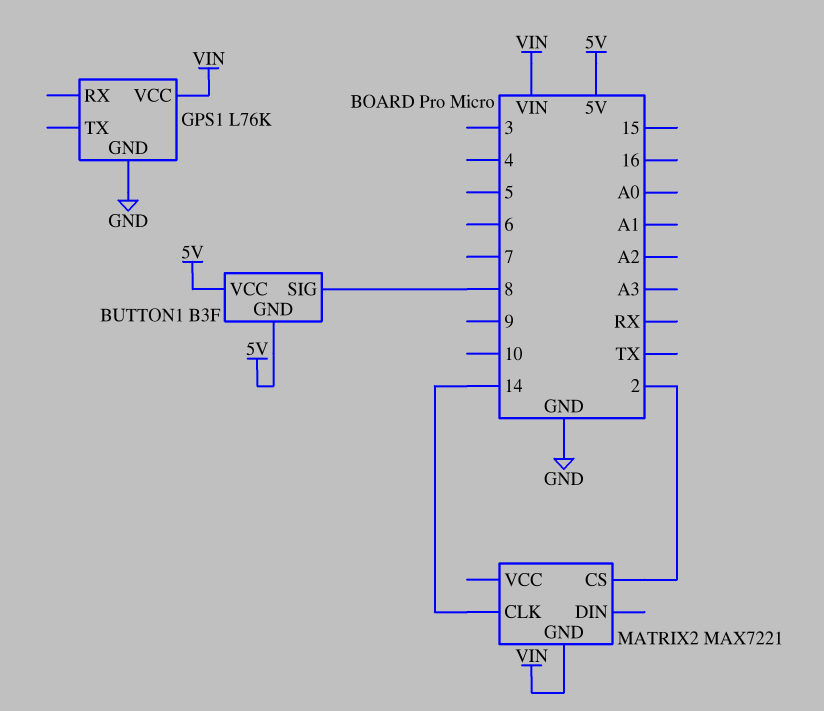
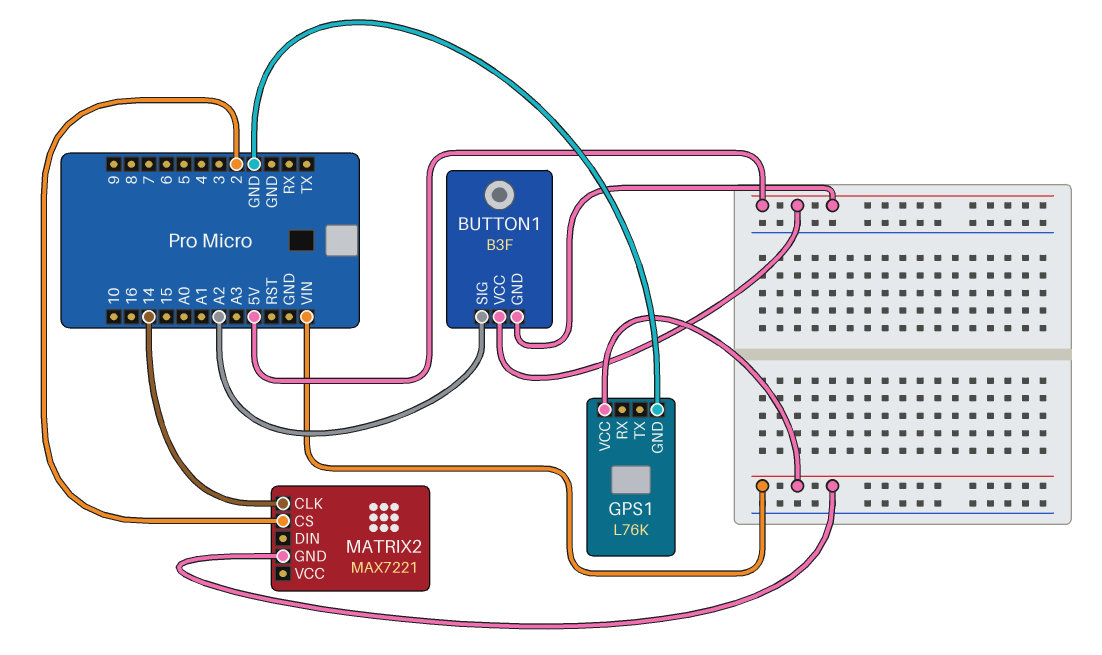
BUTTON1 pin SIG: 8 -> A2

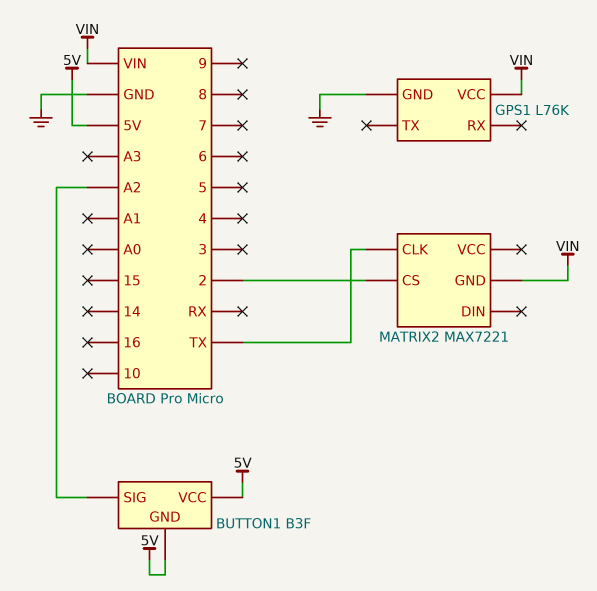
MATRIX2 pin CLK: 14 -> TX

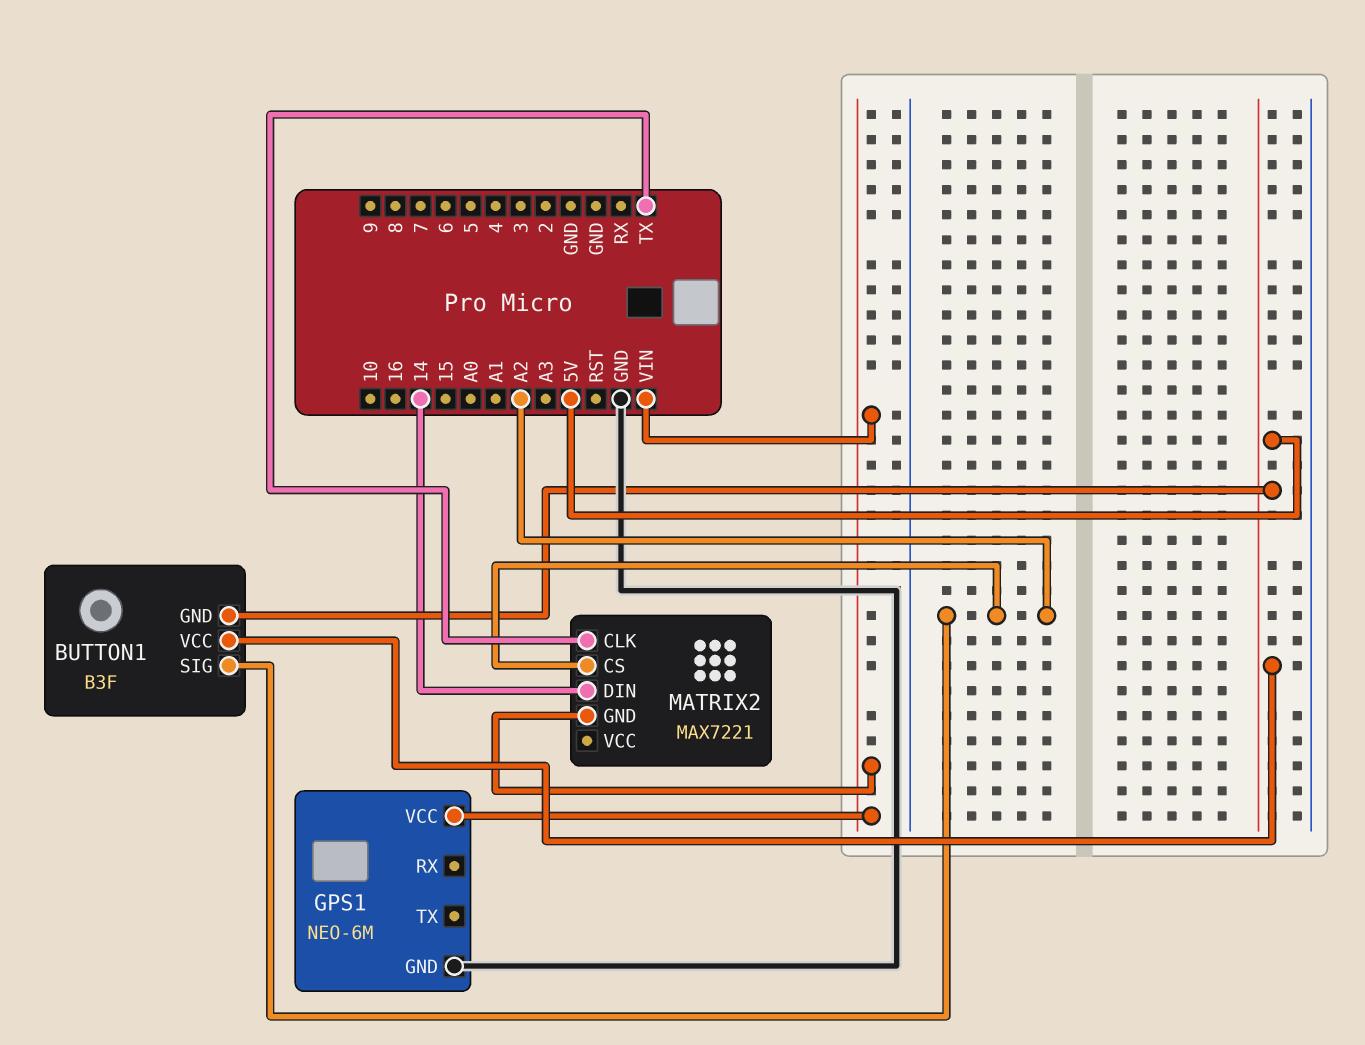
GPS1: L76K -> NEO-6M
MATRIX2 pin CS: 2 -> A2
MATRIX2 pin DIN: none -> 14

